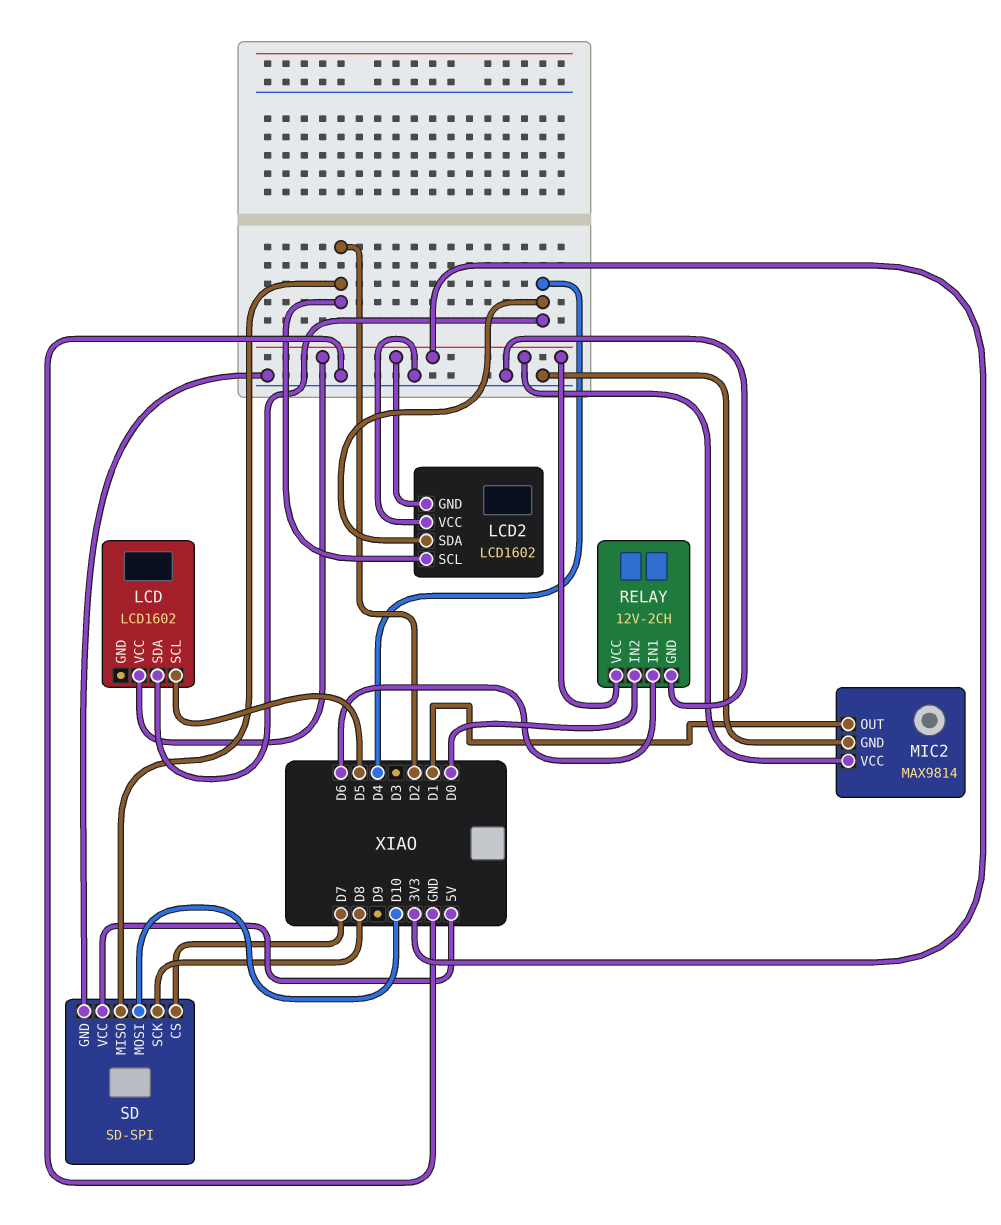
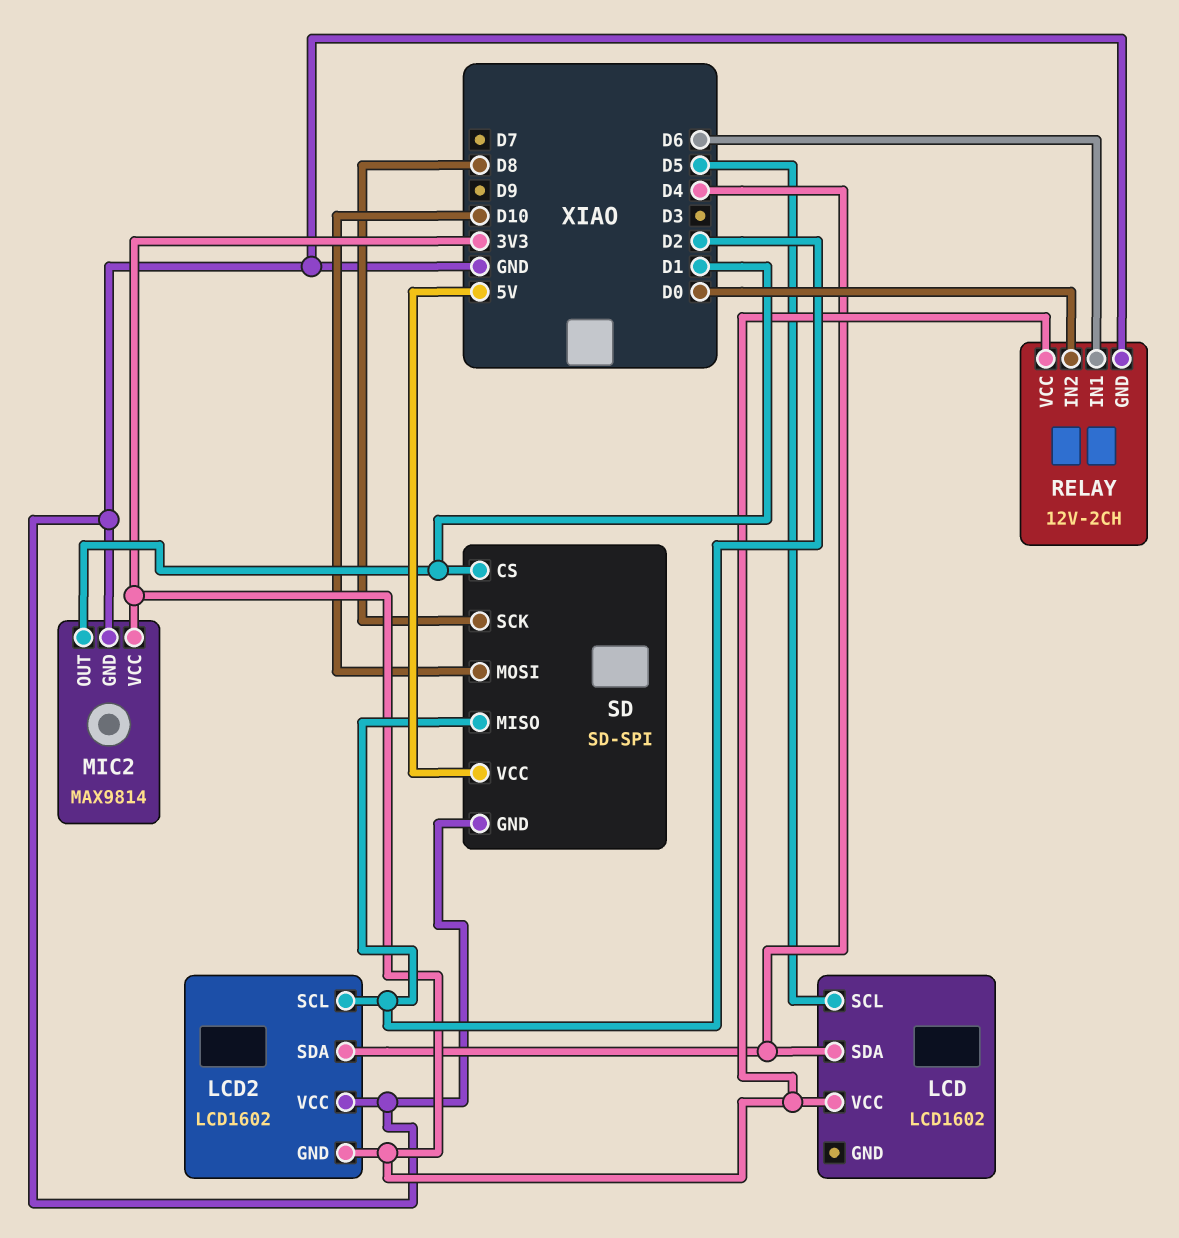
SD pin CS: D7 -> D1

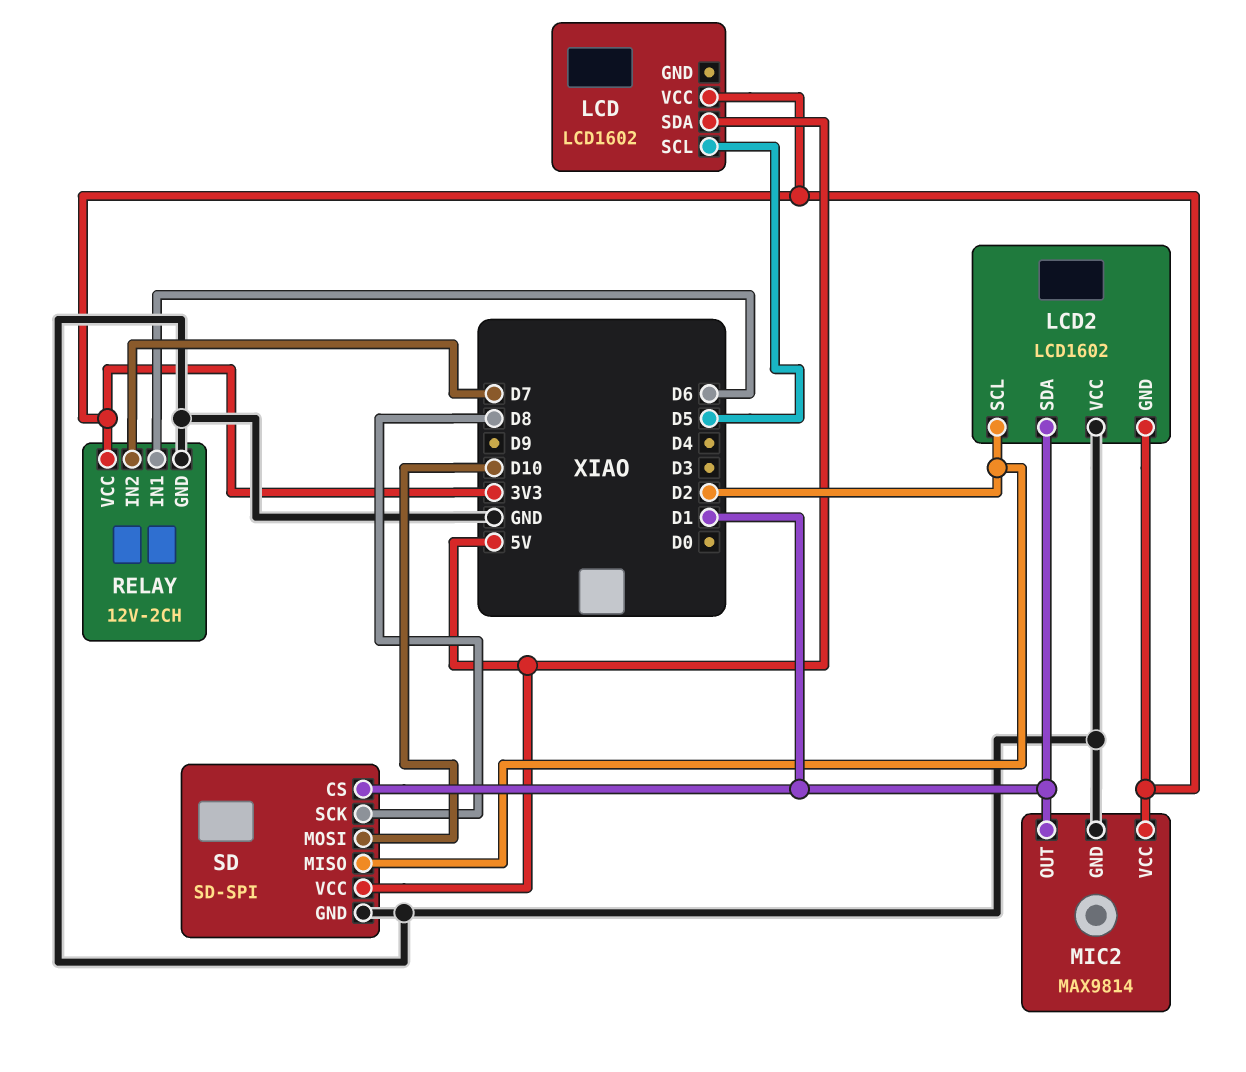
LCD pin SDA: D4 -> 5V
LCD2 pin SDA: D4 -> D1
RELAY pin IN2: D0 -> D7

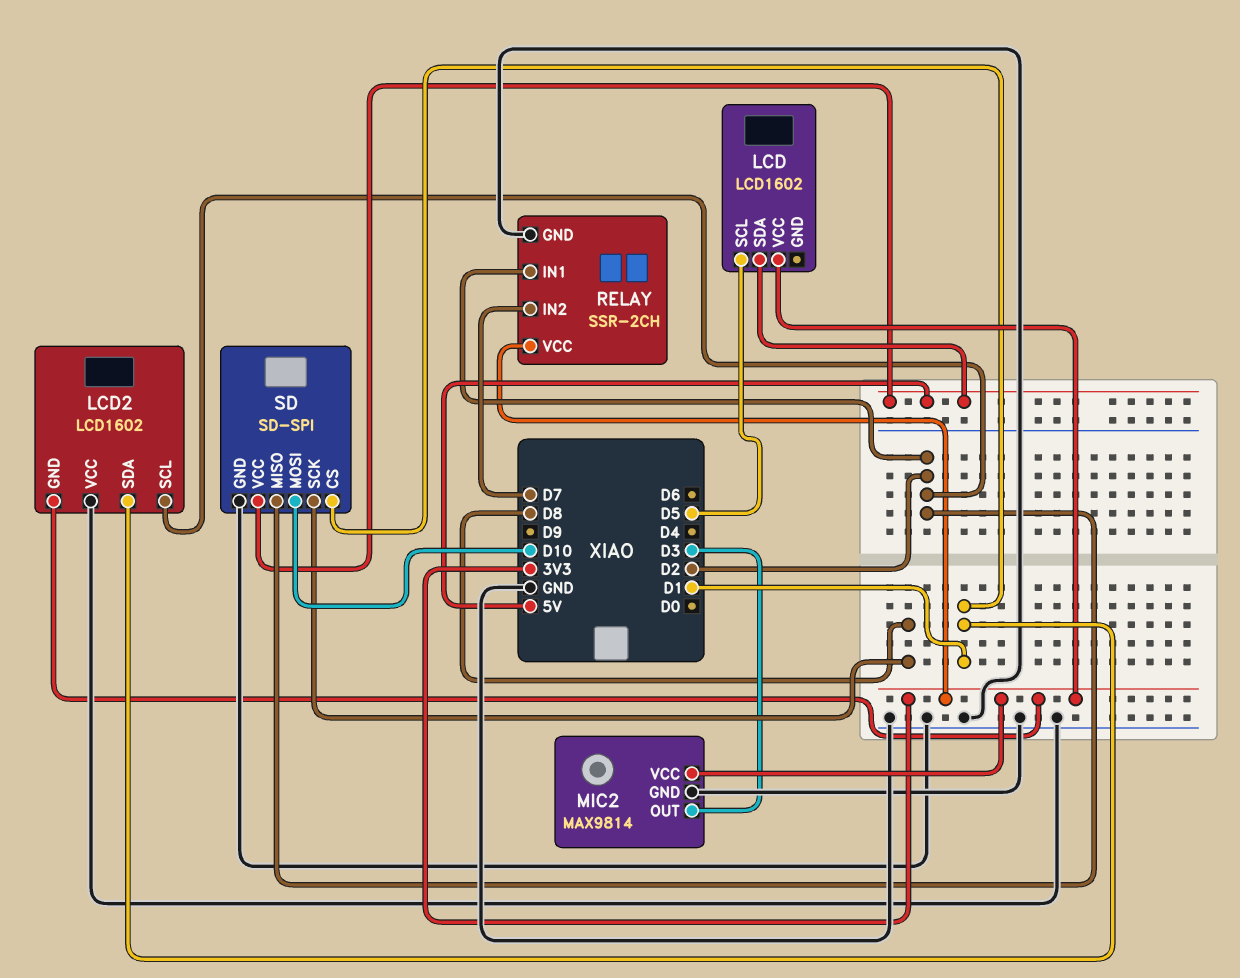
MIC2 pin OUT: D1 -> D3
RELAY: 12V-2CH -> SSR-2CH
RELAY pin IN1: D6 -> D2

